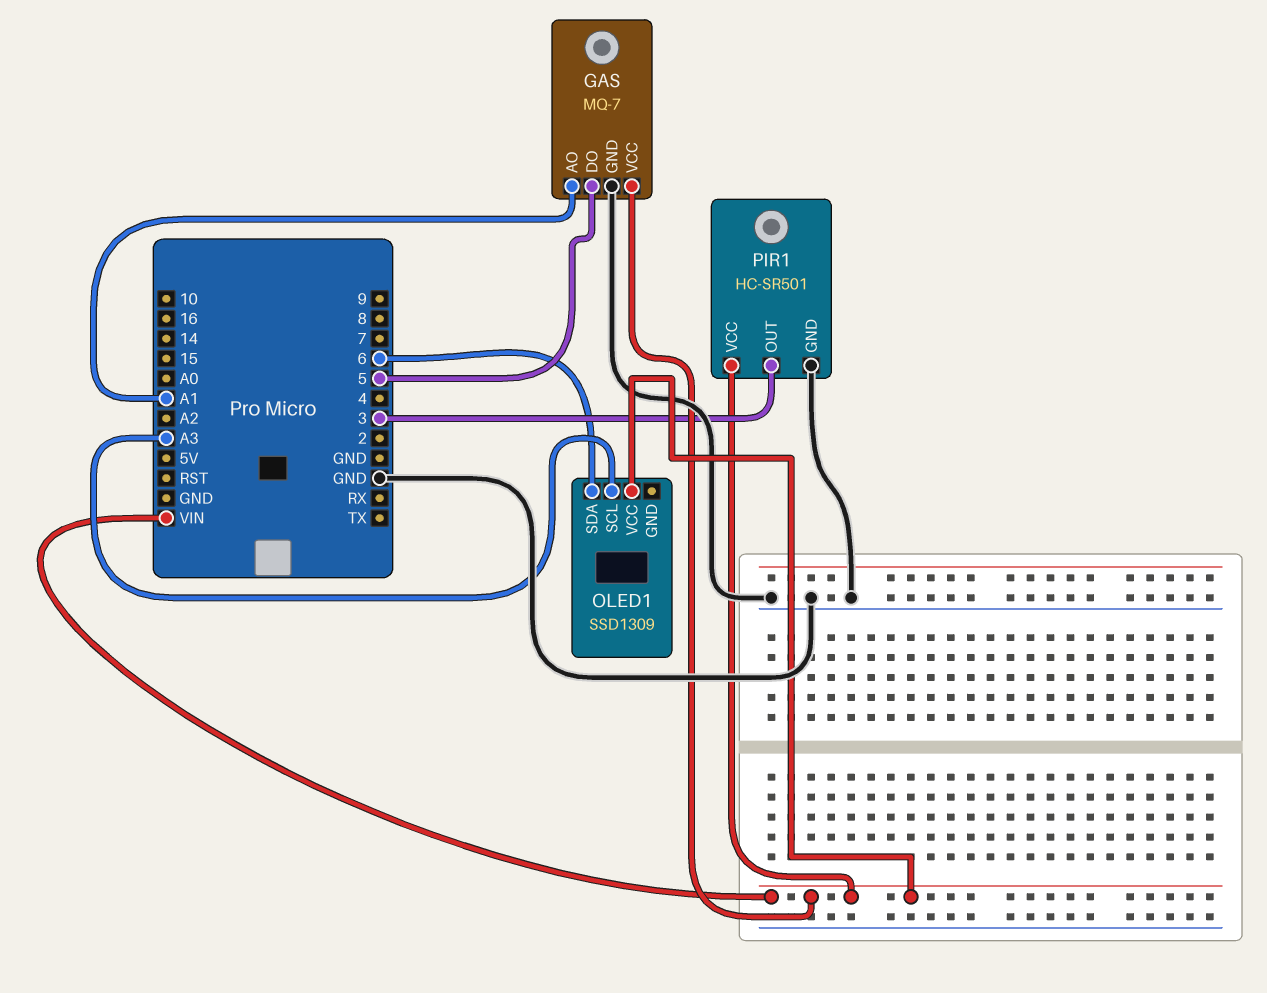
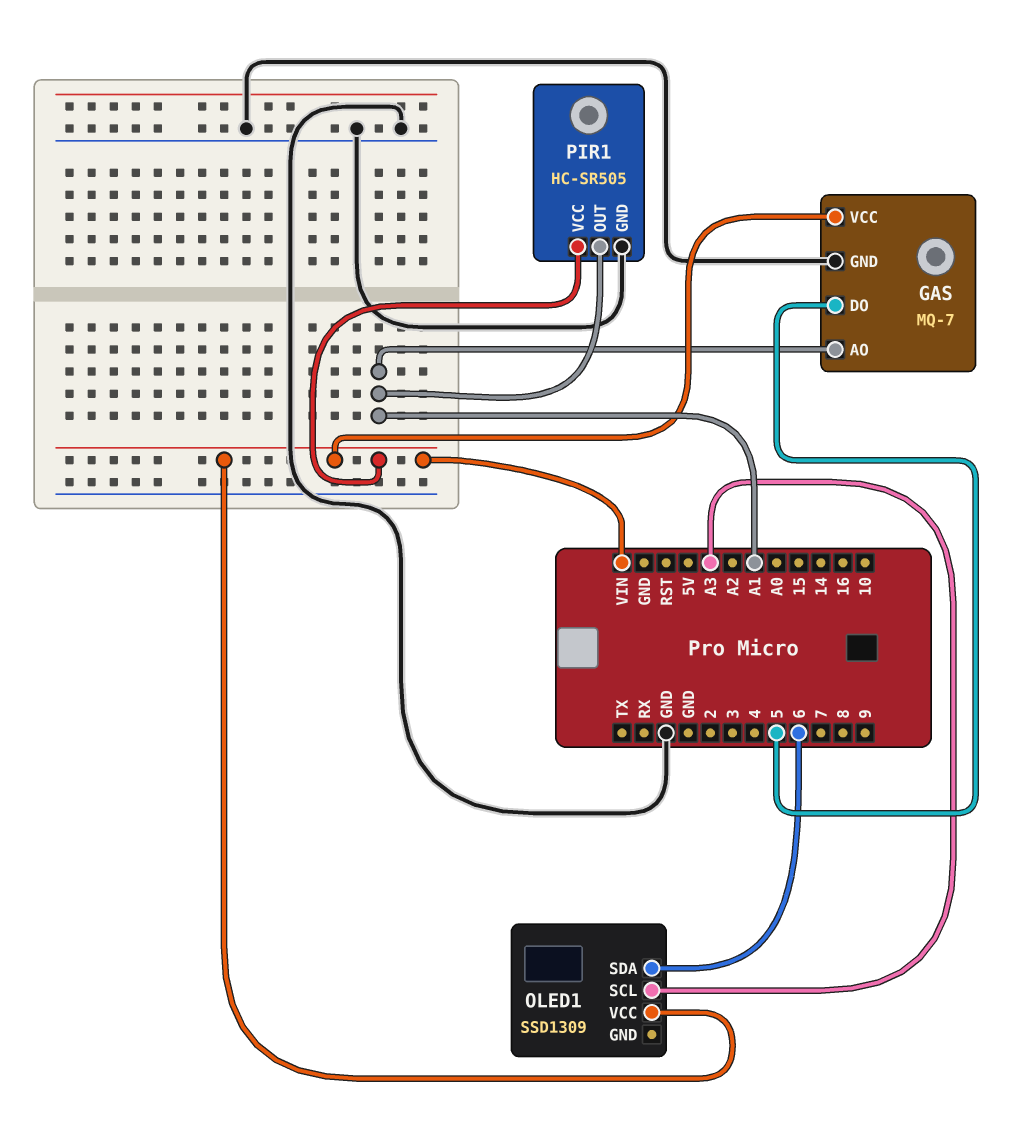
PIR1: HC-SR501 -> HC-SR505
PIR1 pin OUT: 3 -> A1

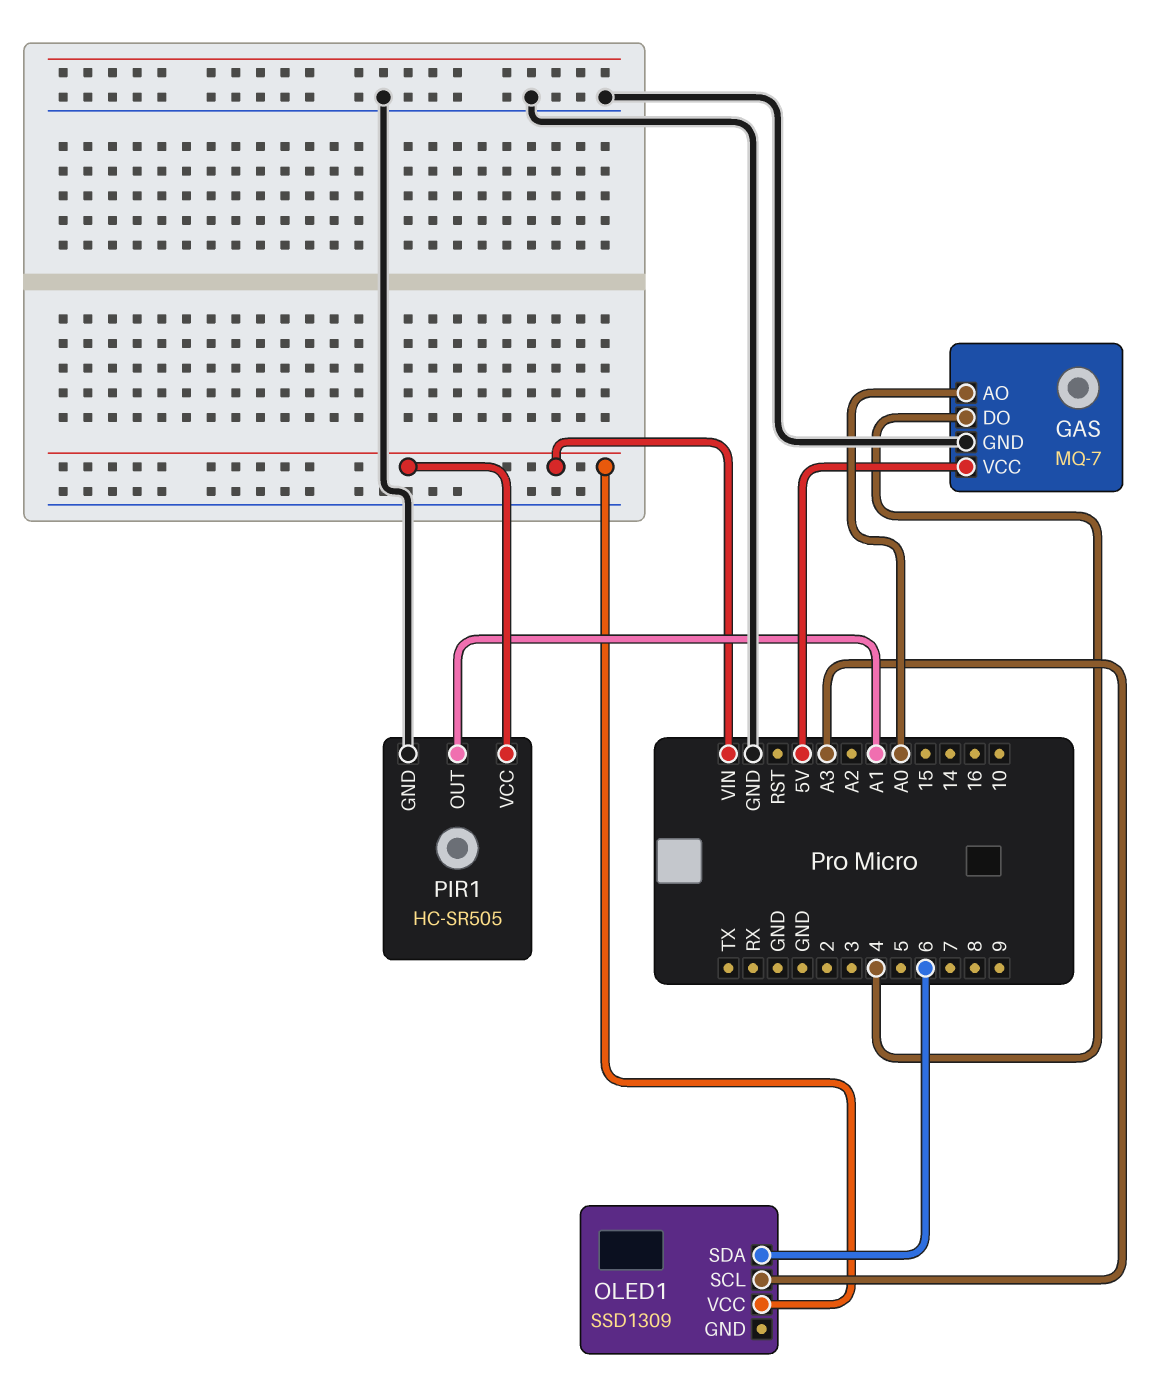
GAS pin AO: A1 -> A0
GAS pin DO: 5 -> 4
GAS pin VCC: VIN -> 5V

